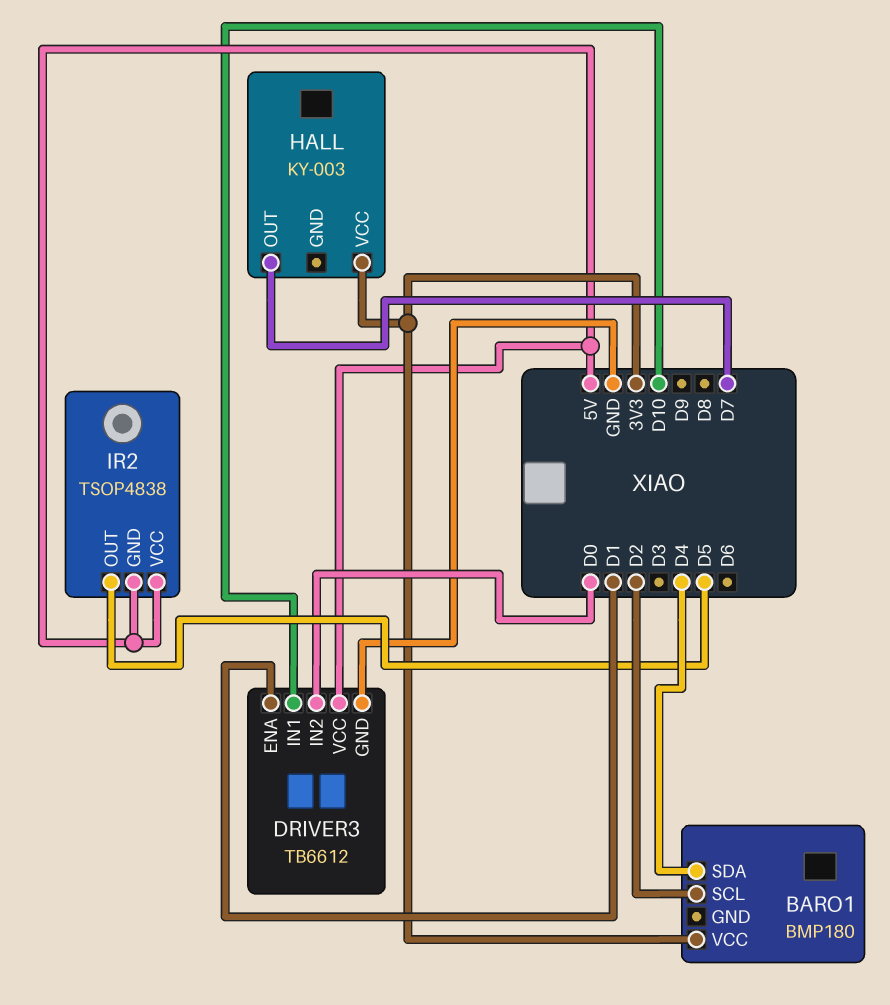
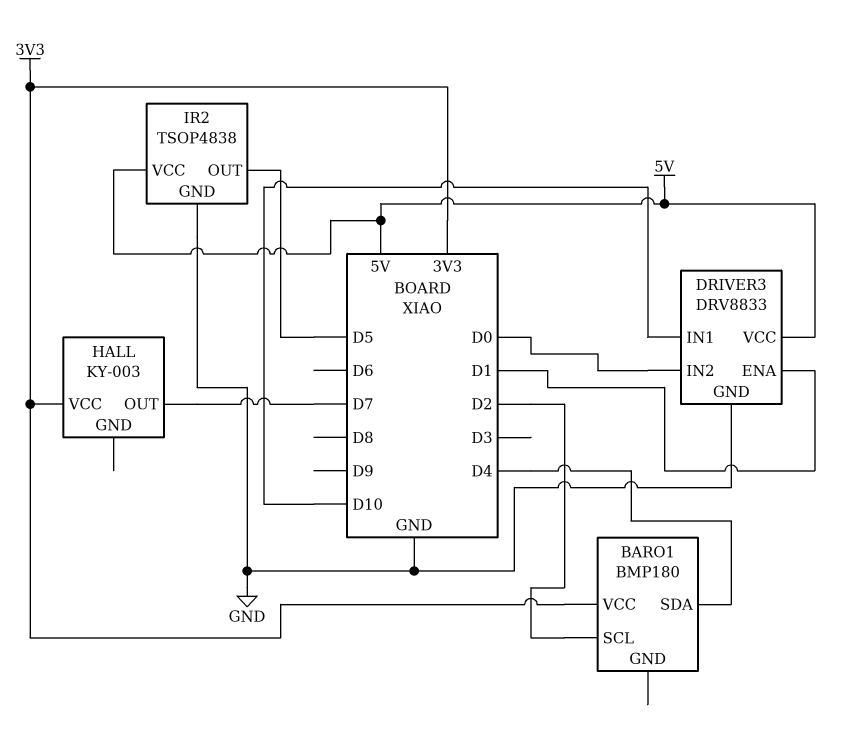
DRIVER3: TB6612 -> DRV8833
IR2 pin GND: 5V -> GND

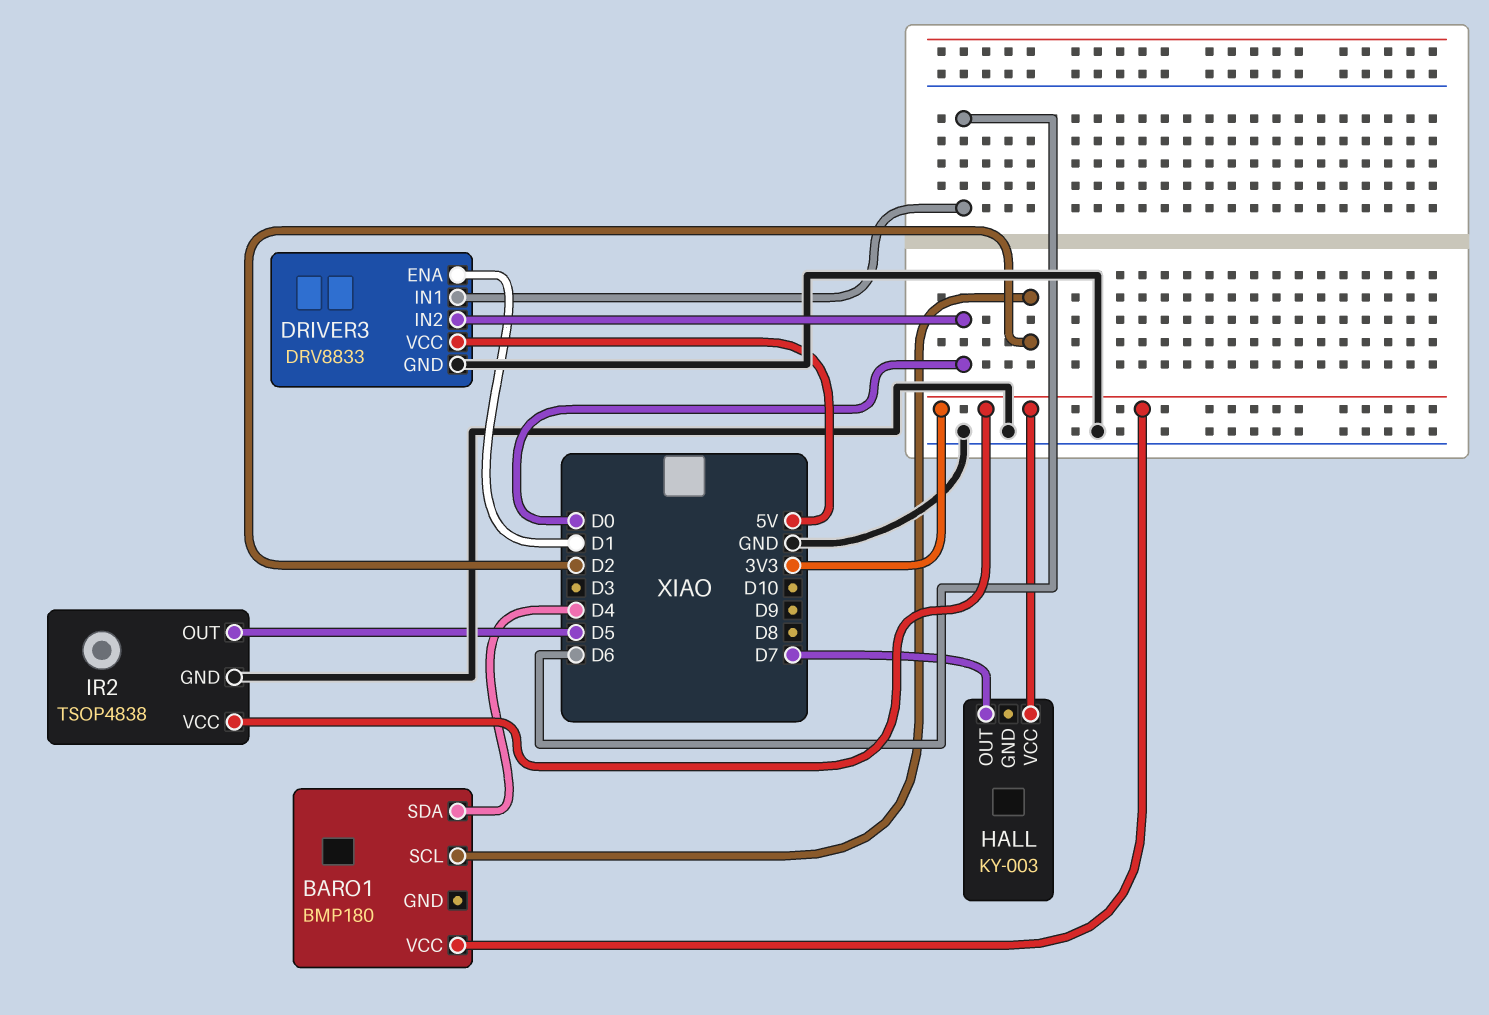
DRIVER3 pin IN1: D10 -> D6
IR2 pin VCC: 5V -> 3V3

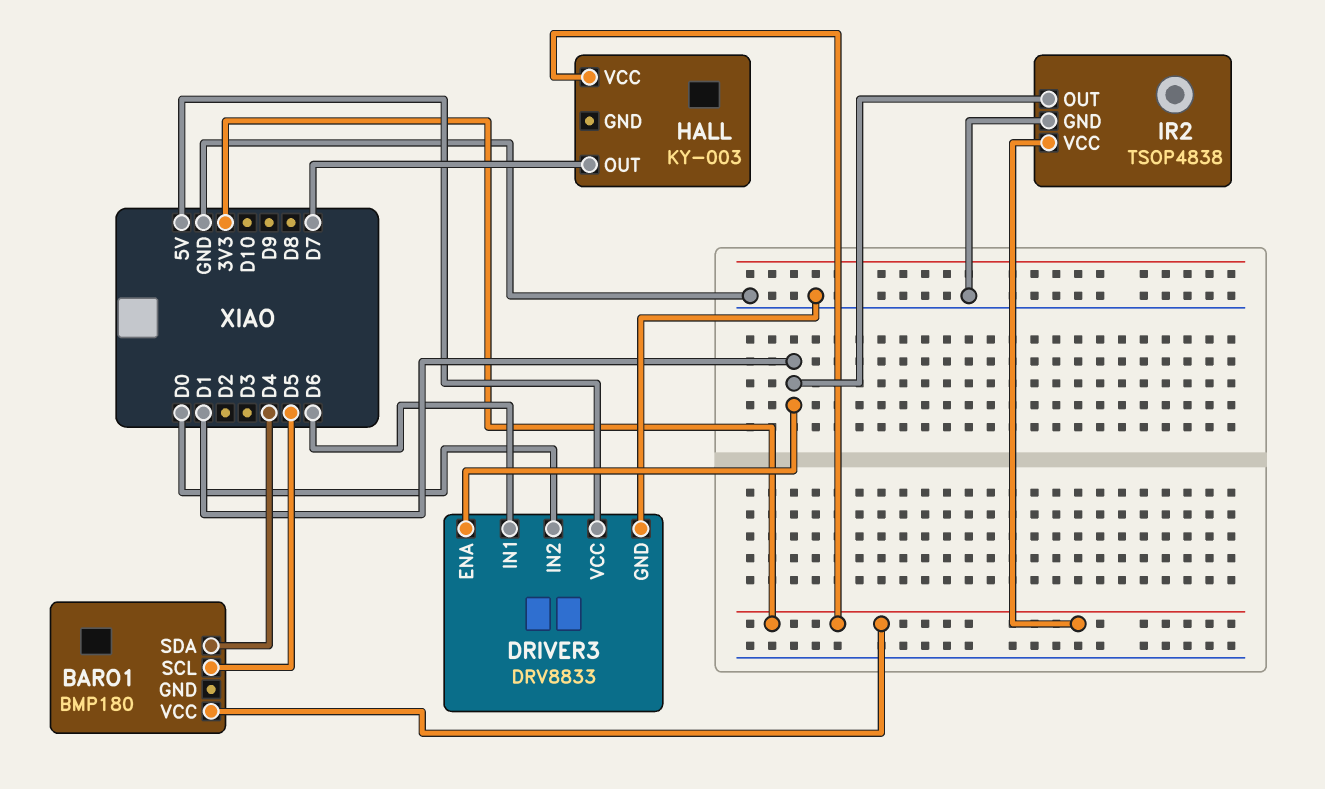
BARO1 pin SCL: D2 -> D5
IR2 pin OUT: D5 -> D1

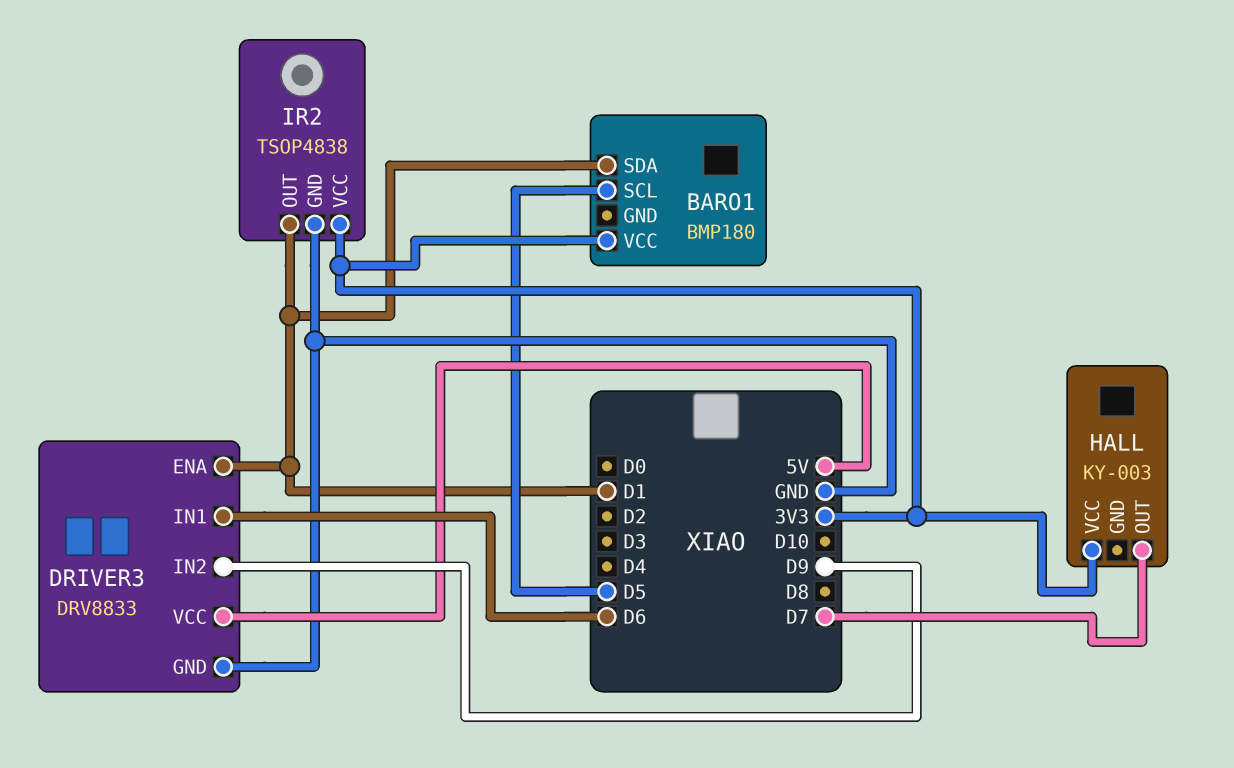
BARO1 pin SDA: D4 -> D1
DRIVER3 pin IN2: D0 -> D9

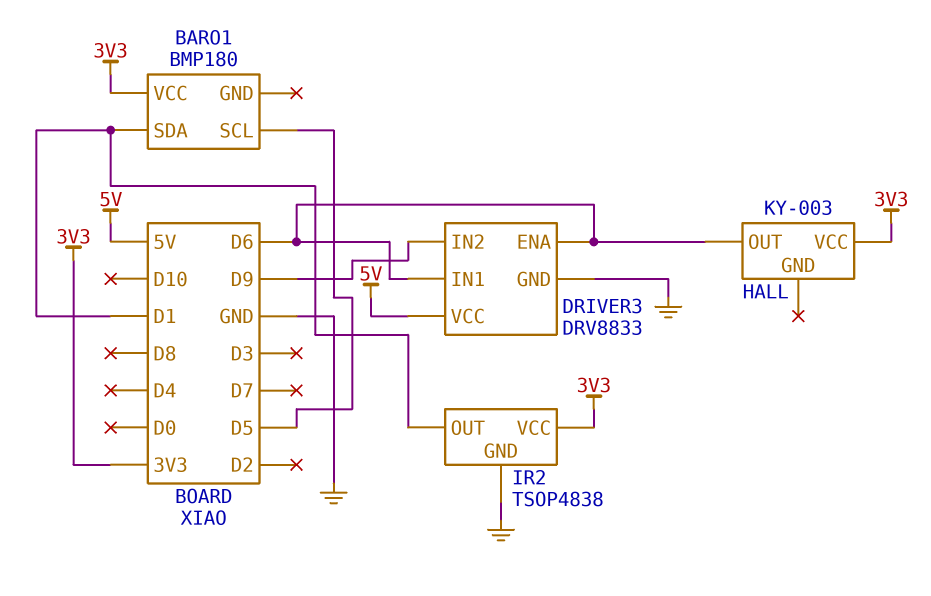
DRIVER3 pin ENA: D1 -> D6
HALL pin OUT: D7 -> D6

